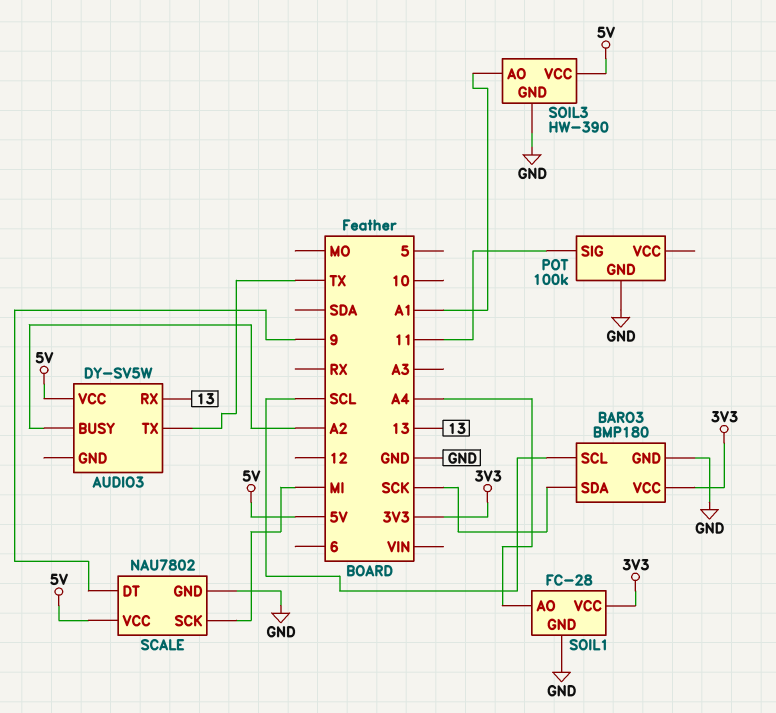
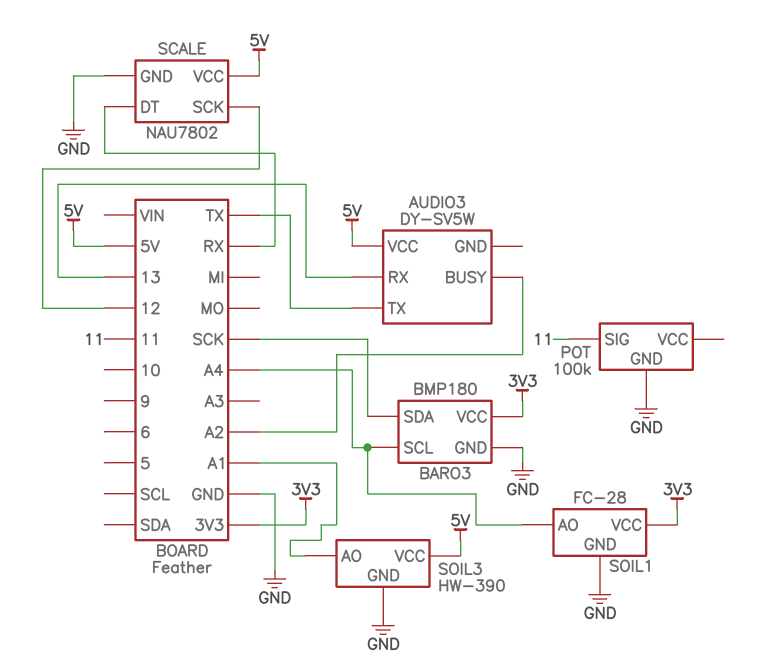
BARO3 pin SCL: SCL -> A4
SCALE pin DT: 9 -> RX
SCALE pin SCK: MI -> 12

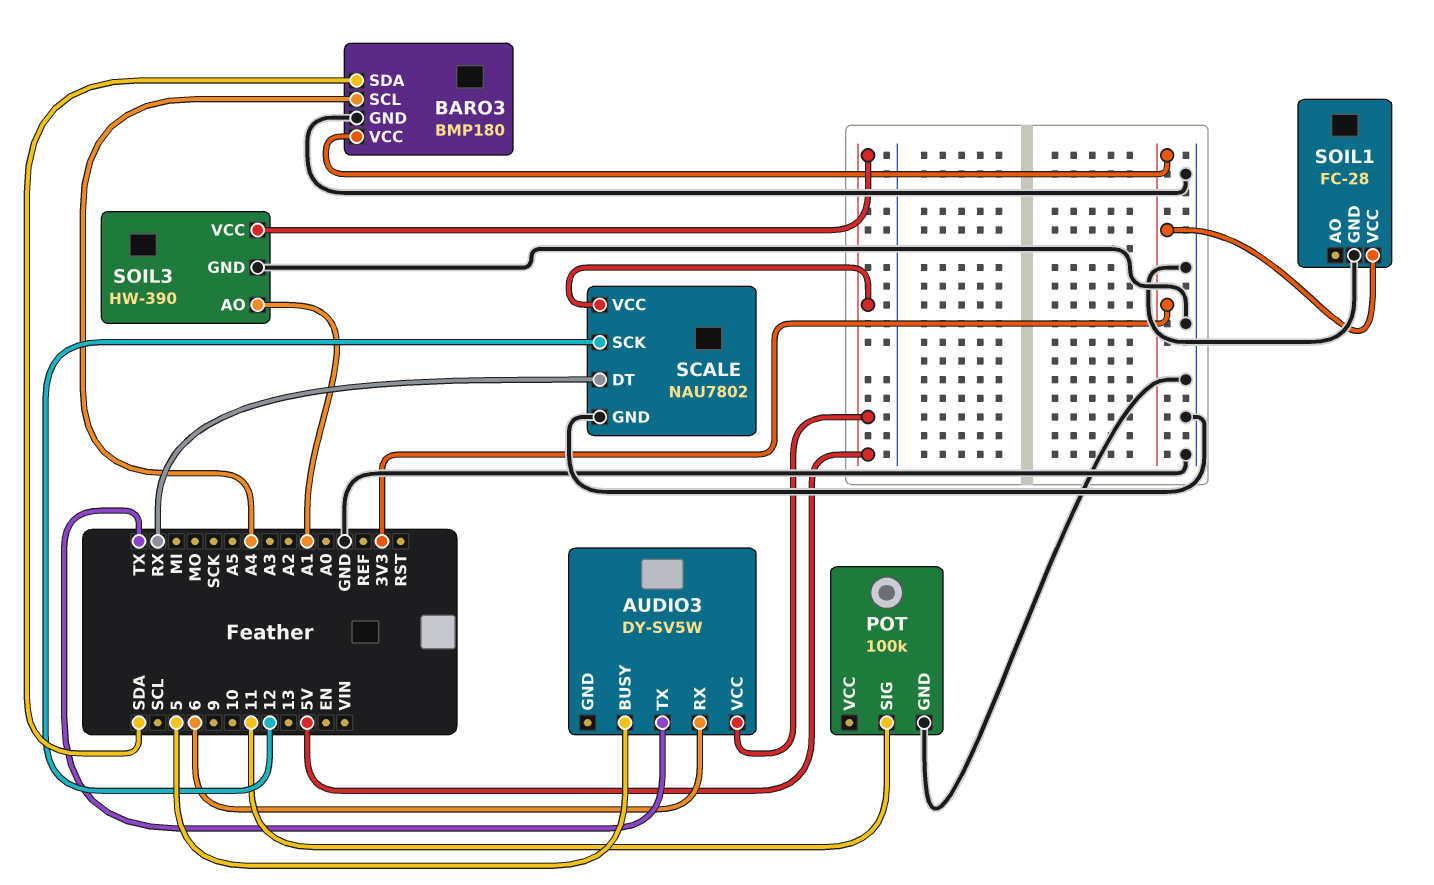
AUDIO3 pin BUSY: A2 -> 5
AUDIO3 pin RX: 13 -> 6
BARO3 pin SDA: SCK -> SDA
SOIL1 pin AO: A4 -> none

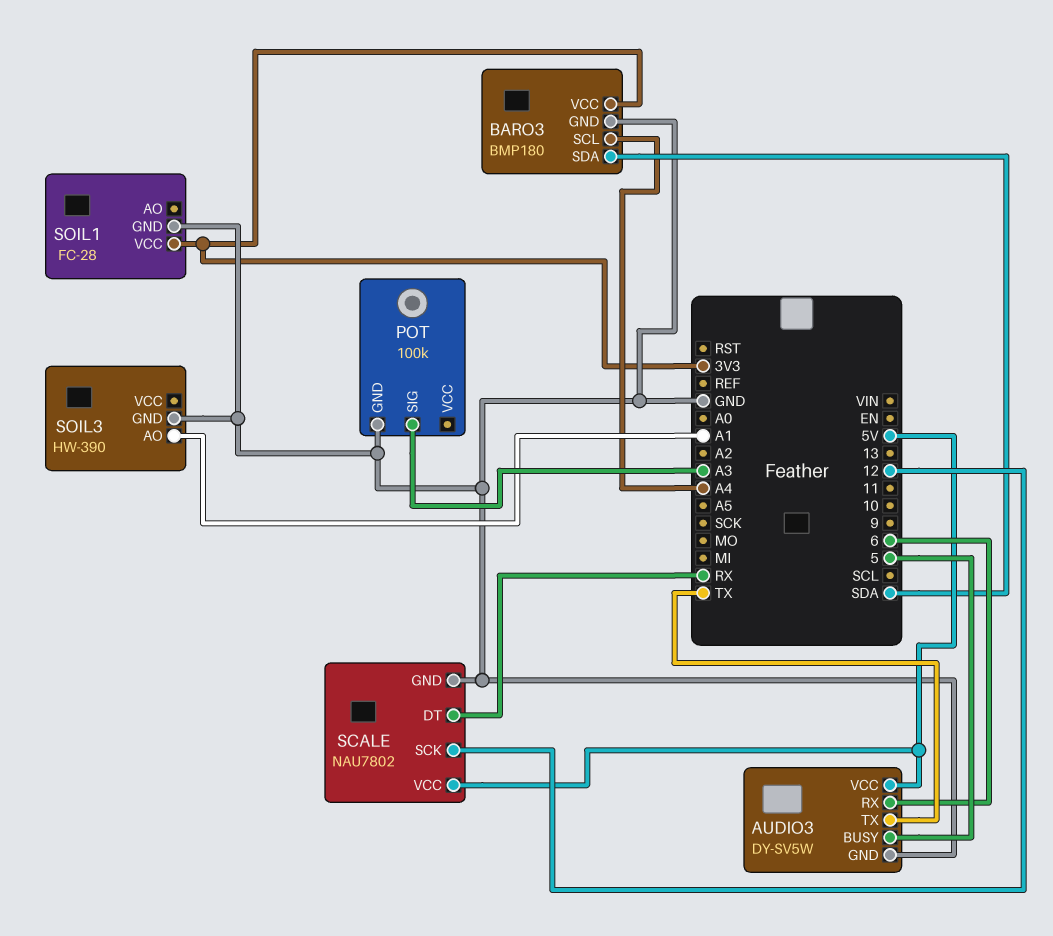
AUDIO3 pin GND: none -> GND
POT pin SIG: 11 -> A3
SOIL3 pin VCC: 5V -> none

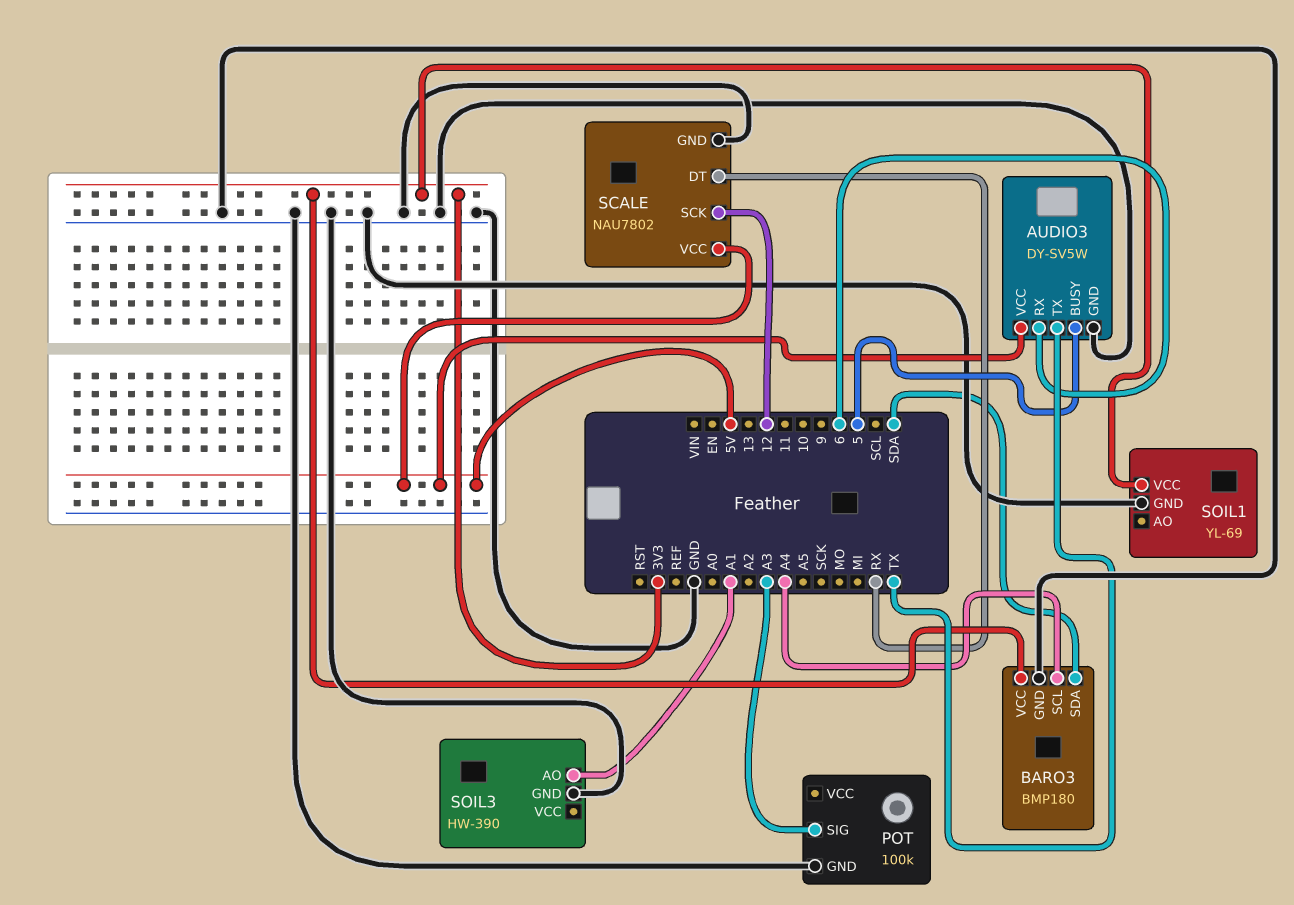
SOIL1: FC-28 -> YL-69

